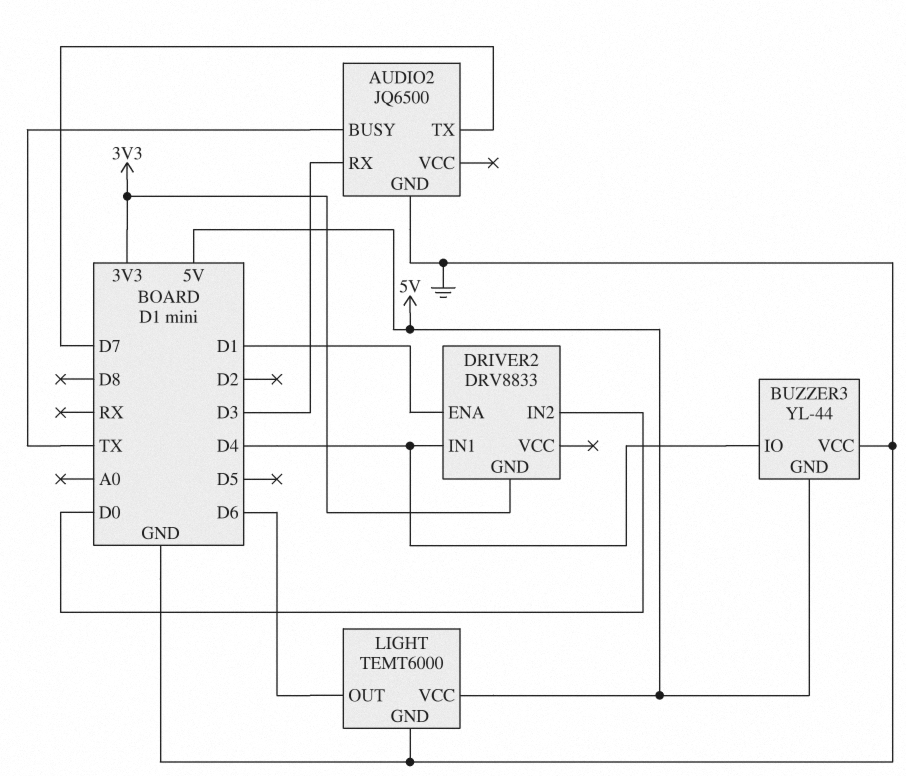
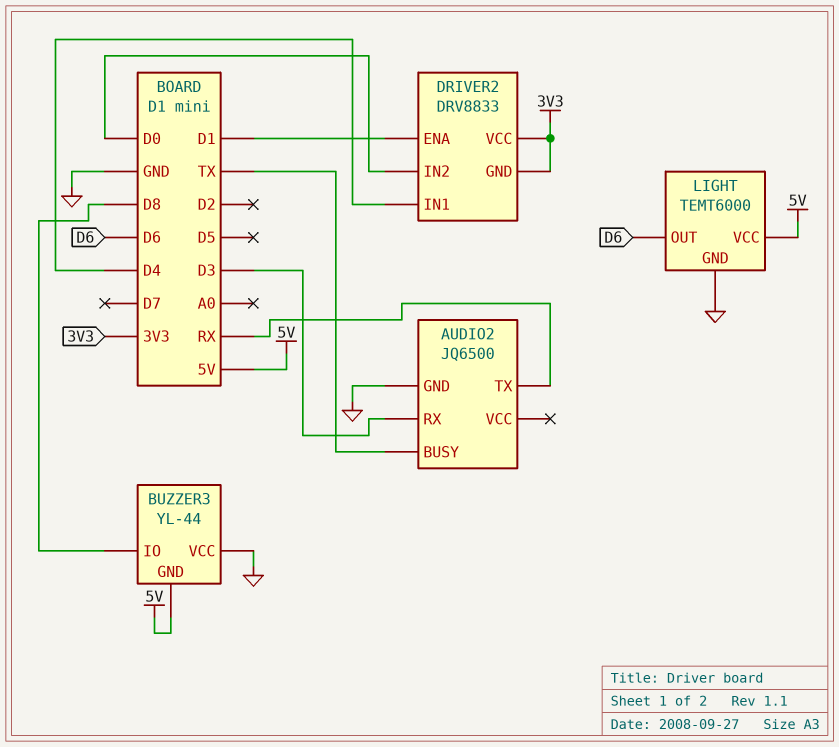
AUDIO2 pin TX: D7 -> RX
BUZZER3 pin IO: D4 -> D8
DRIVER2 pin VCC: none -> 3V3

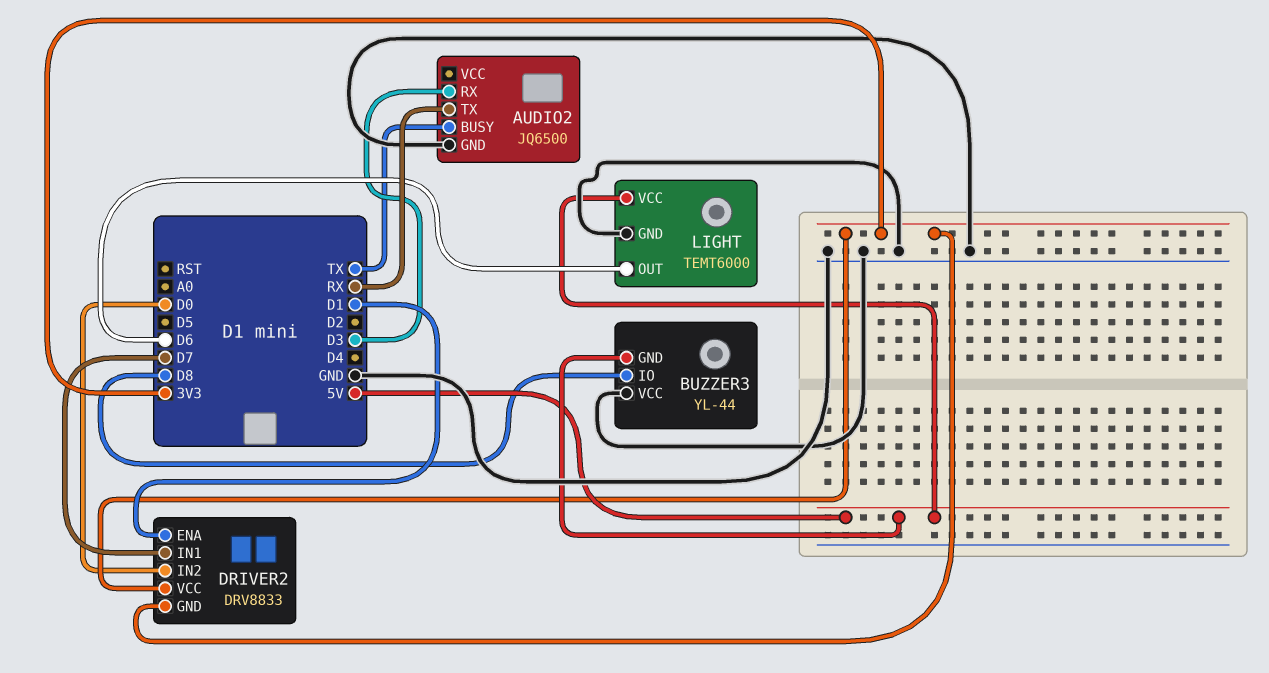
DRIVER2 pin IN1: D4 -> D7

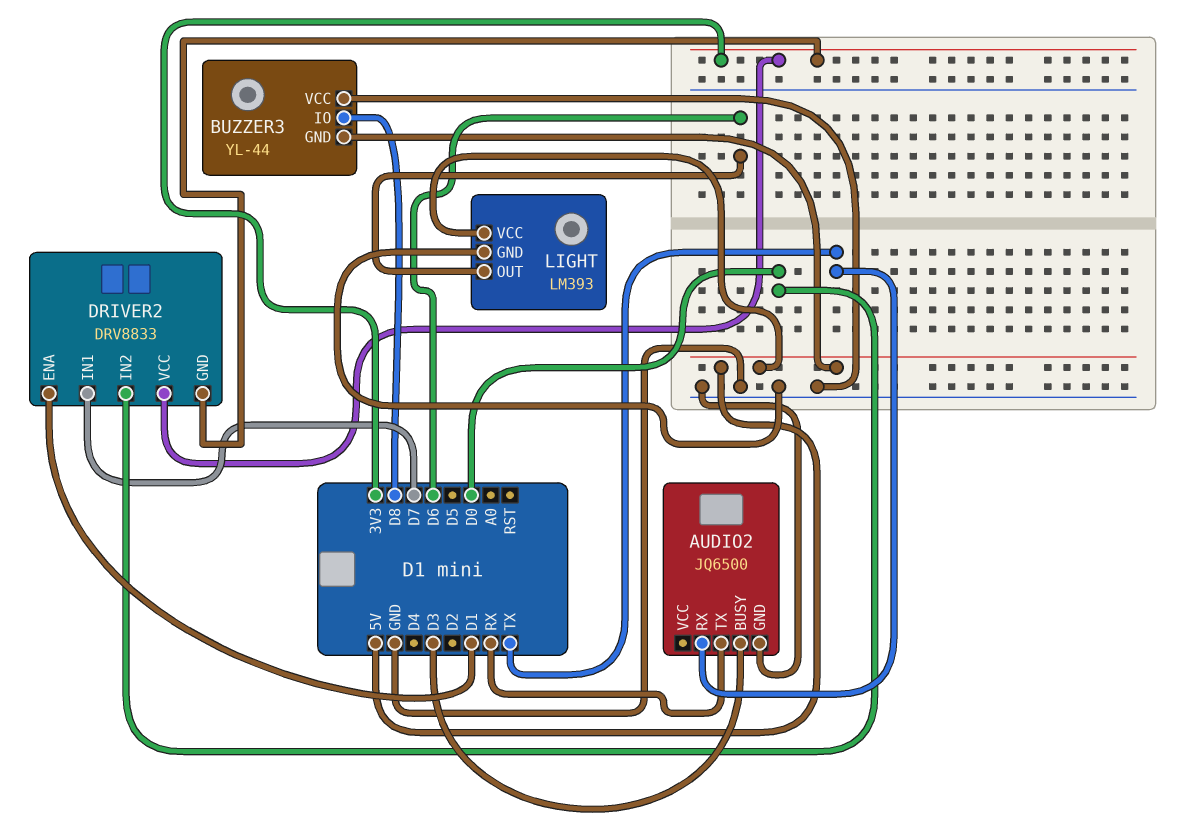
AUDIO2 pin BUSY: TX -> D3
AUDIO2 pin RX: D3 -> TX
LIGHT: TEMT6000 -> LM393

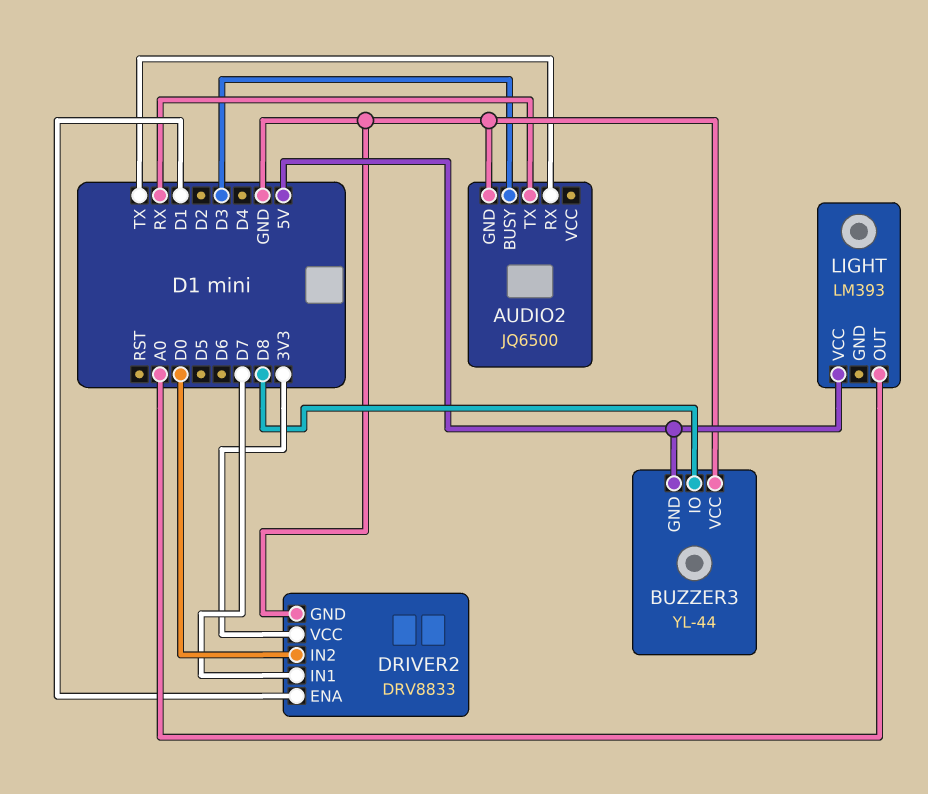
DRIVER2 pin GND: 3V3 -> GND
LIGHT pin GND: GND -> none
LIGHT pin OUT: D6 -> A0

